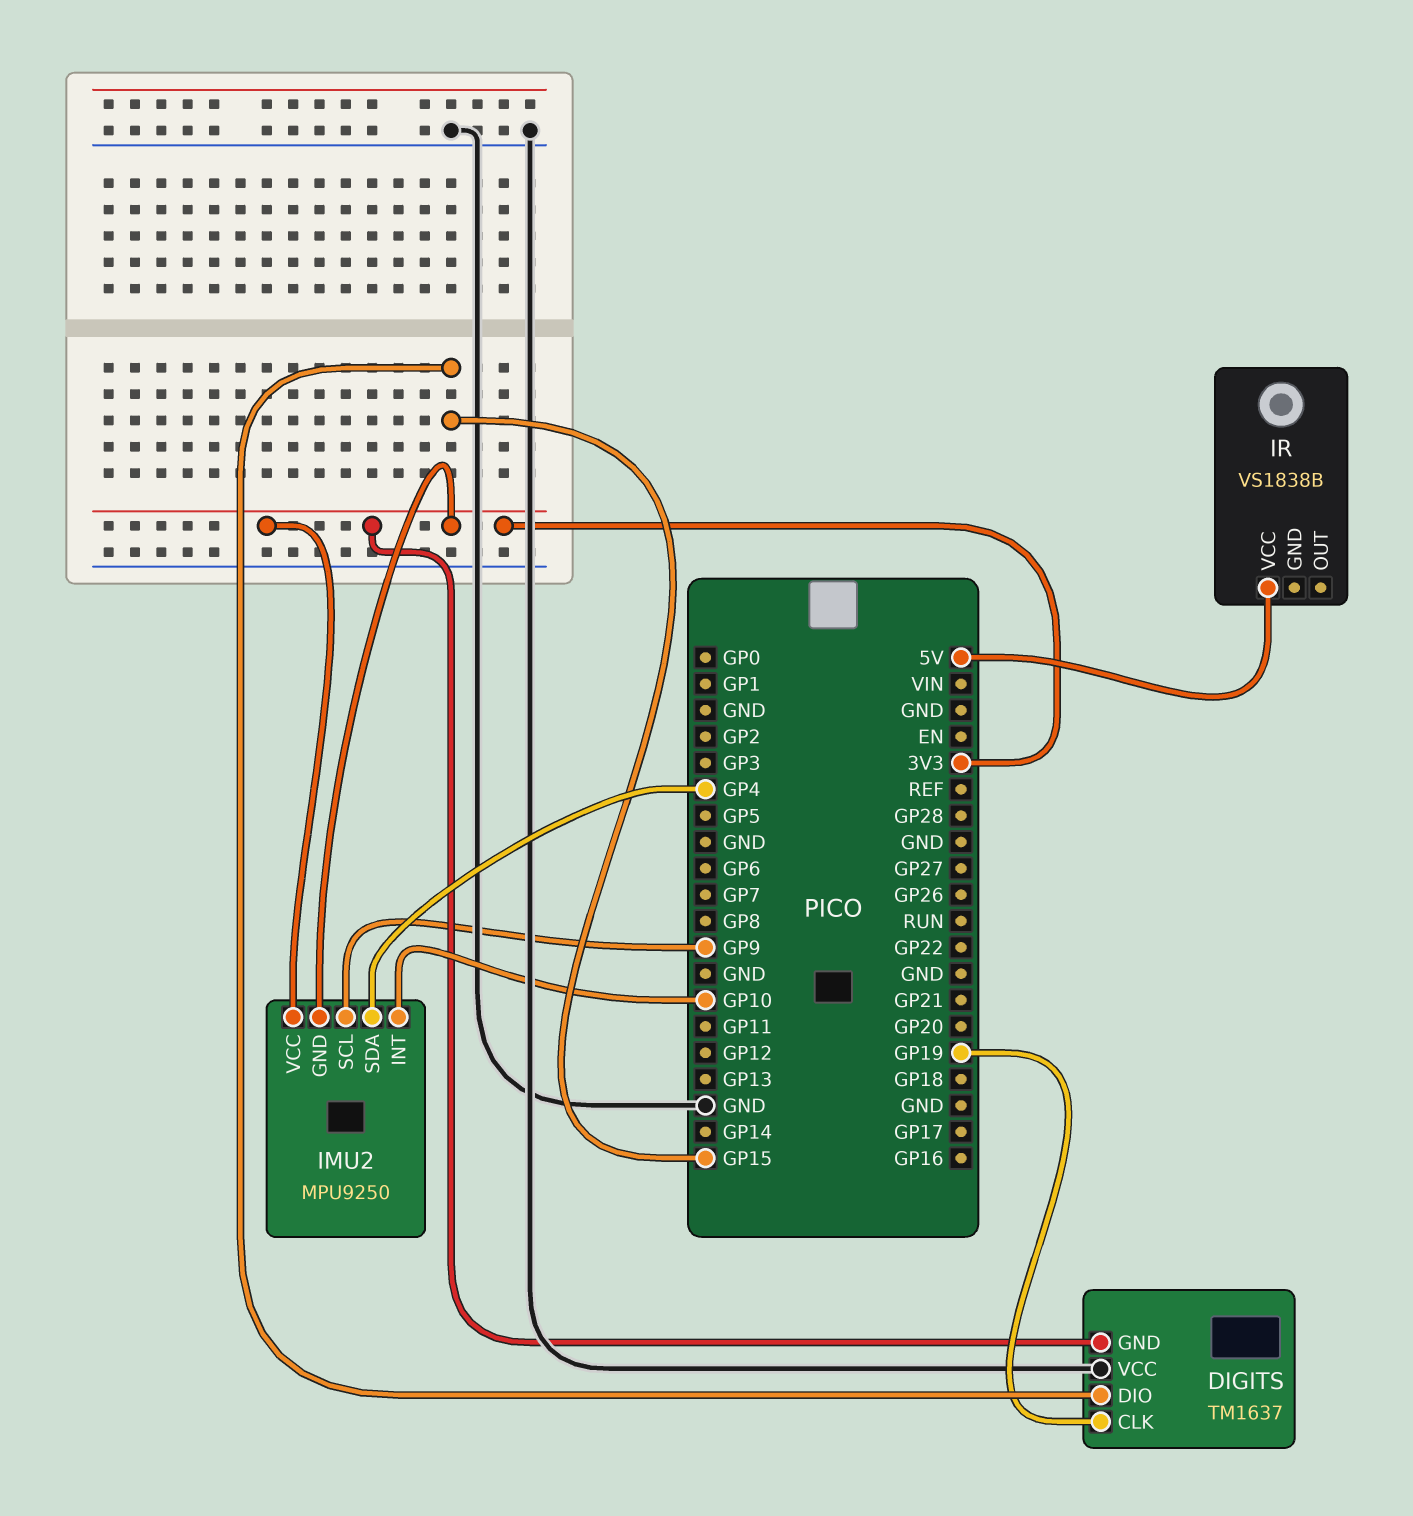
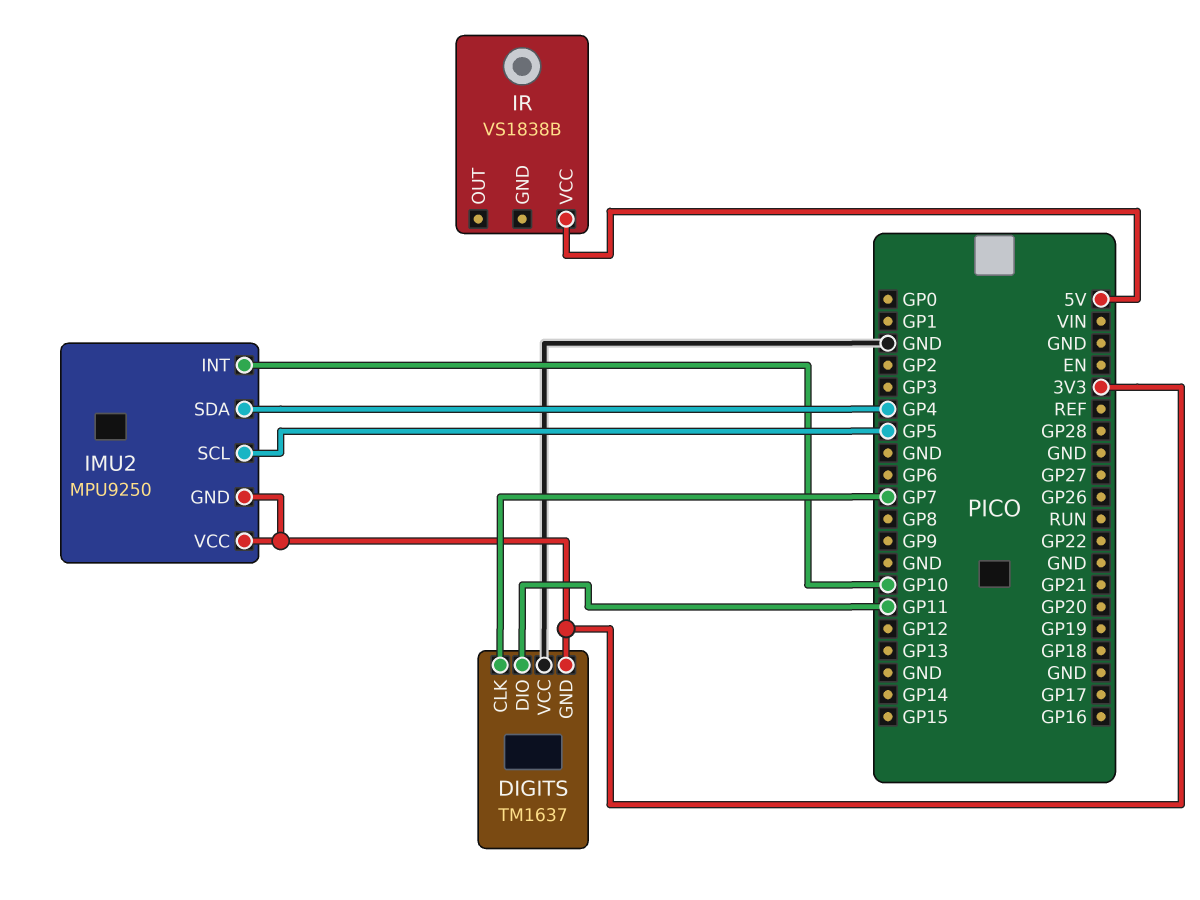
DIGITS pin CLK: GP19 -> GP7
DIGITS pin DIO: GP15 -> GP11
IMU2 pin SCL: GP9 -> GP5

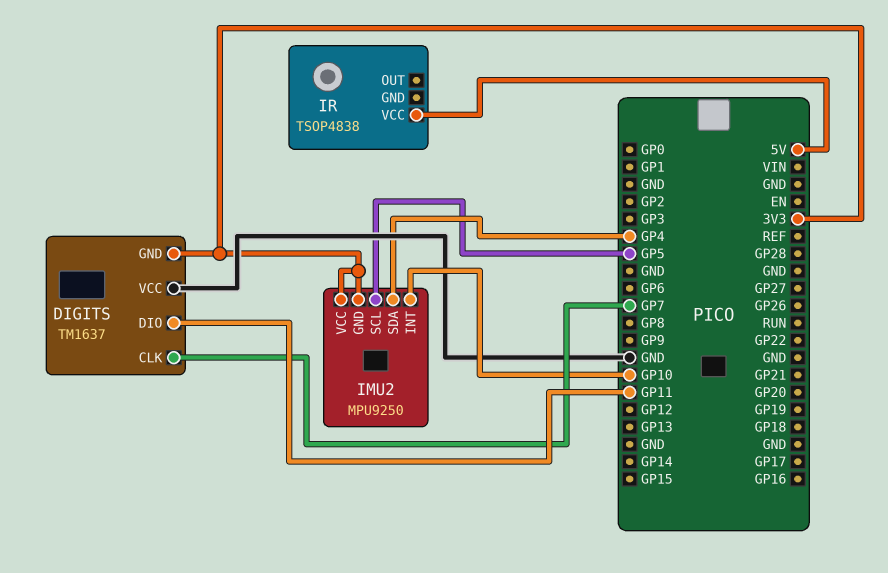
IR: VS1838B -> TSOP4838

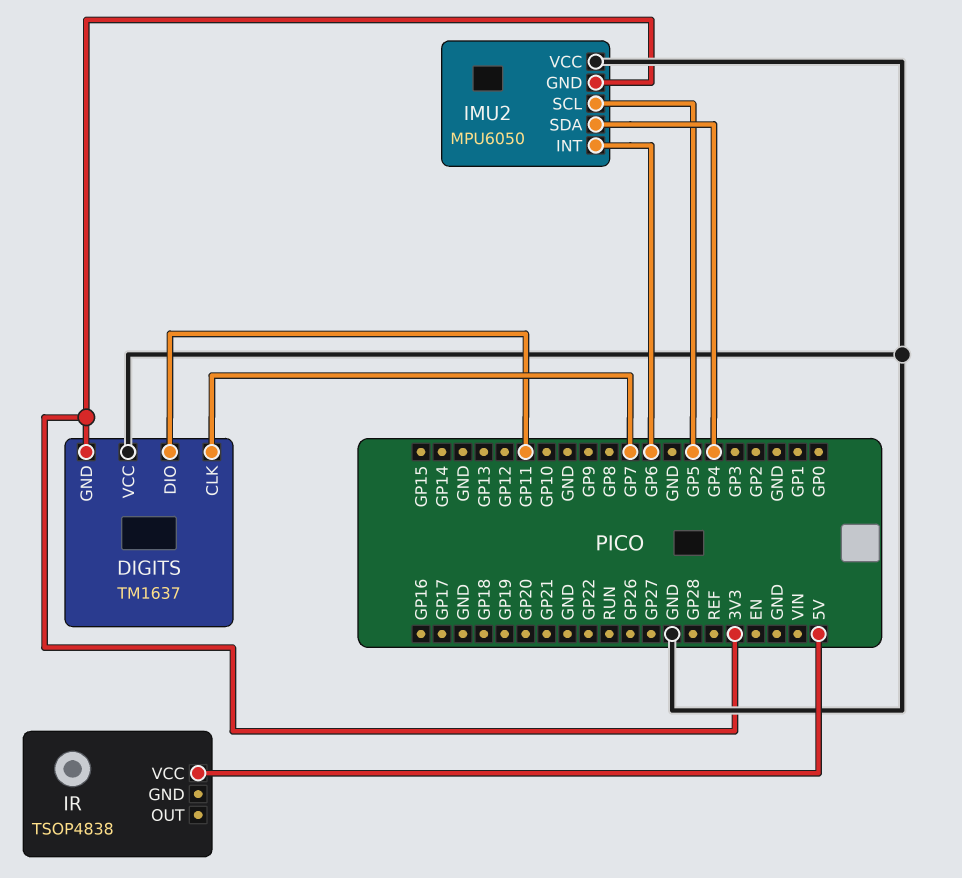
IMU2: MPU9250 -> MPU6050
IMU2 pin INT: GP10 -> GP6
IMU2 pin VCC: 3V3 -> GND

